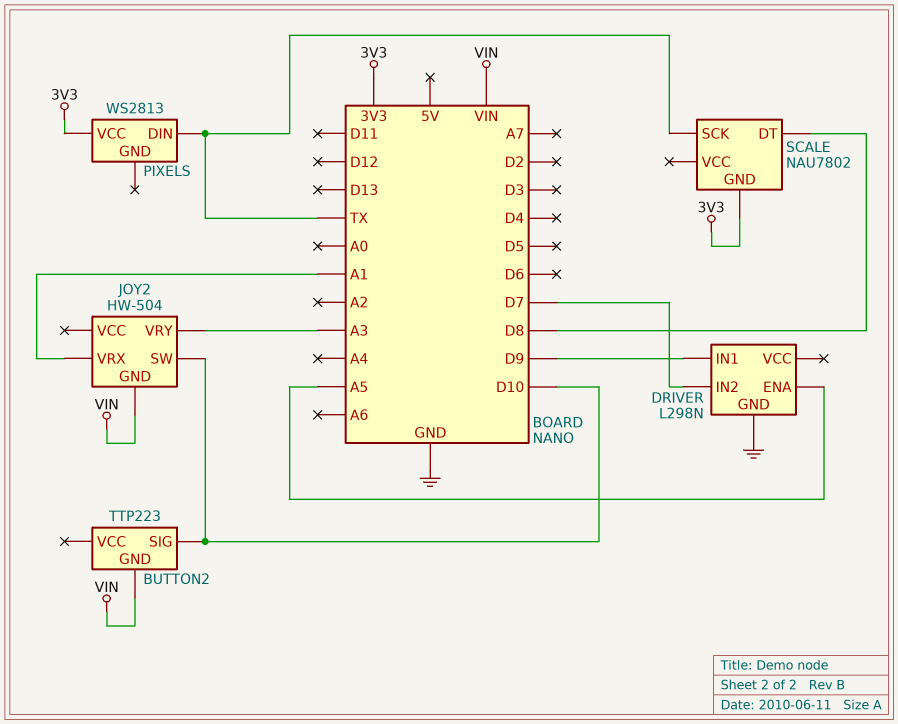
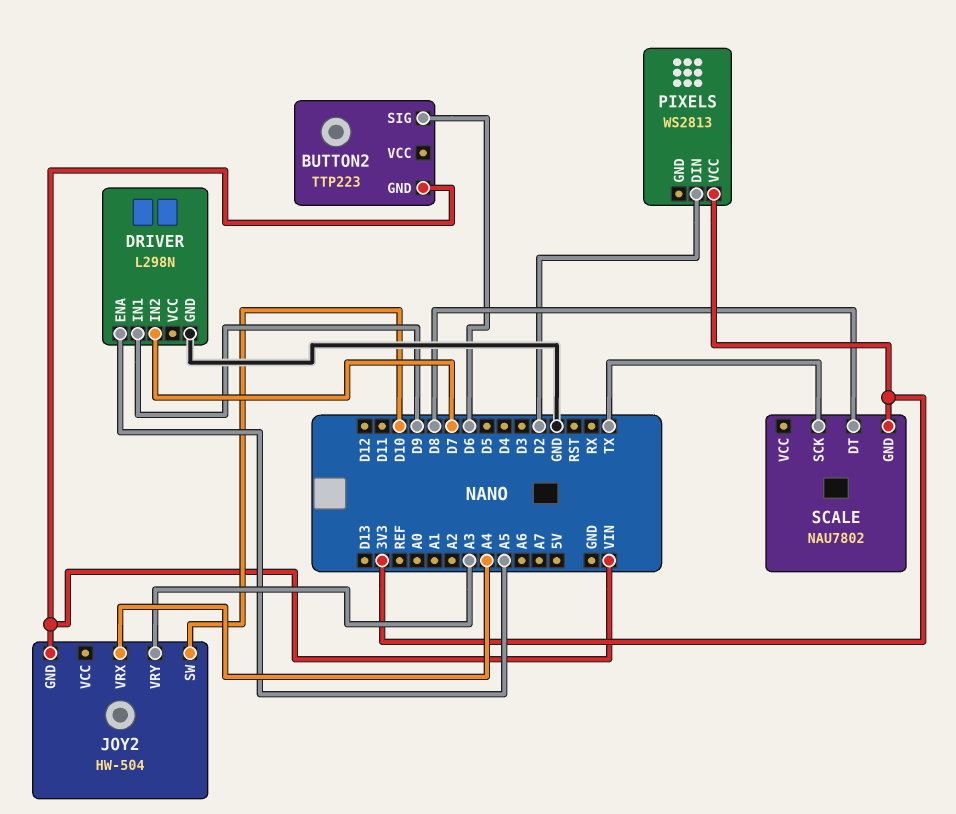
BUTTON2 pin SIG: D10 -> D6
JOY2 pin VRX: A1 -> A4
PIXELS pin DIN: TX -> D2

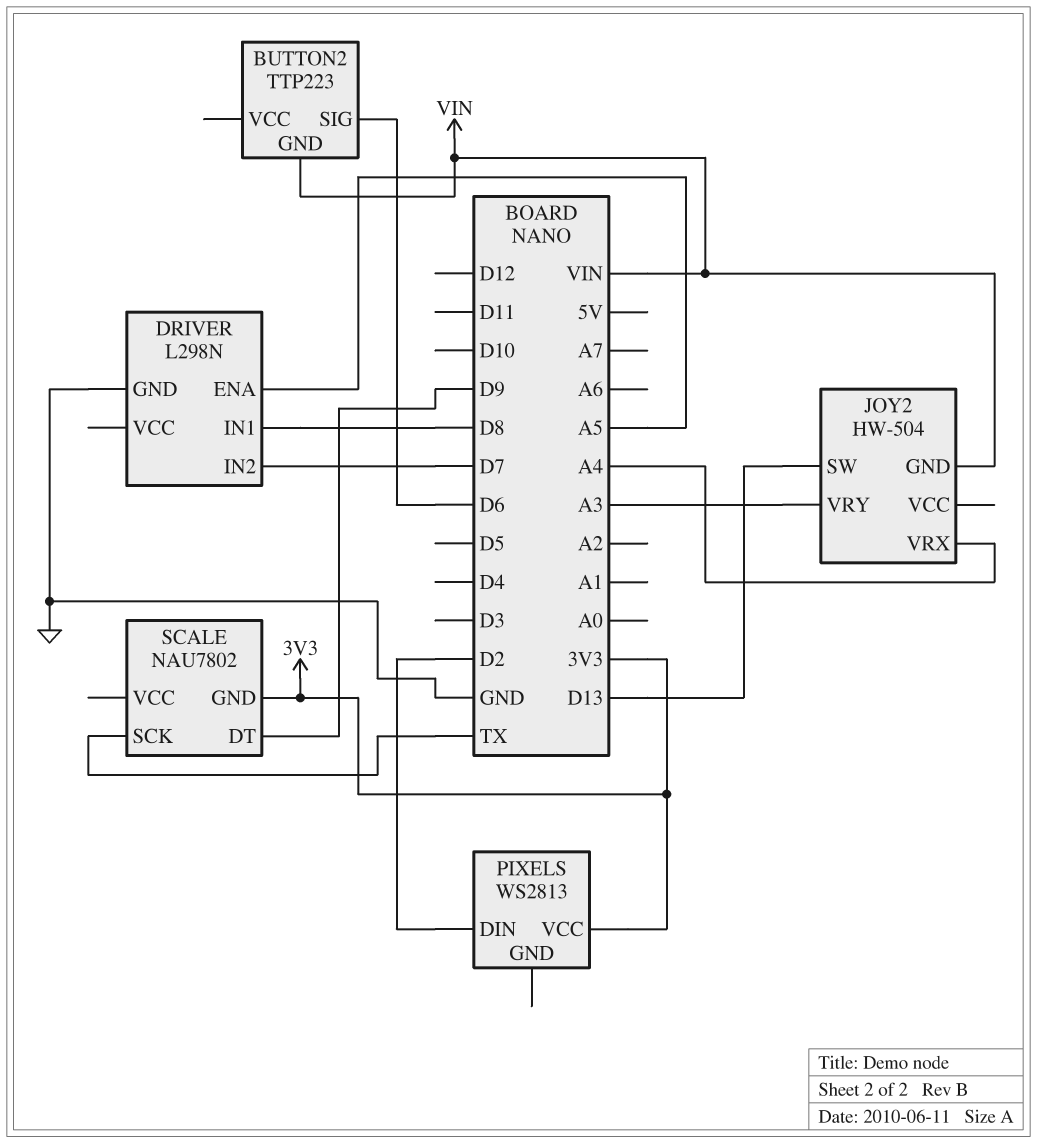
DRIVER pin IN1: D9 -> D8
JOY2 pin SW: D10 -> D13
SCALE pin DT: D8 -> D9

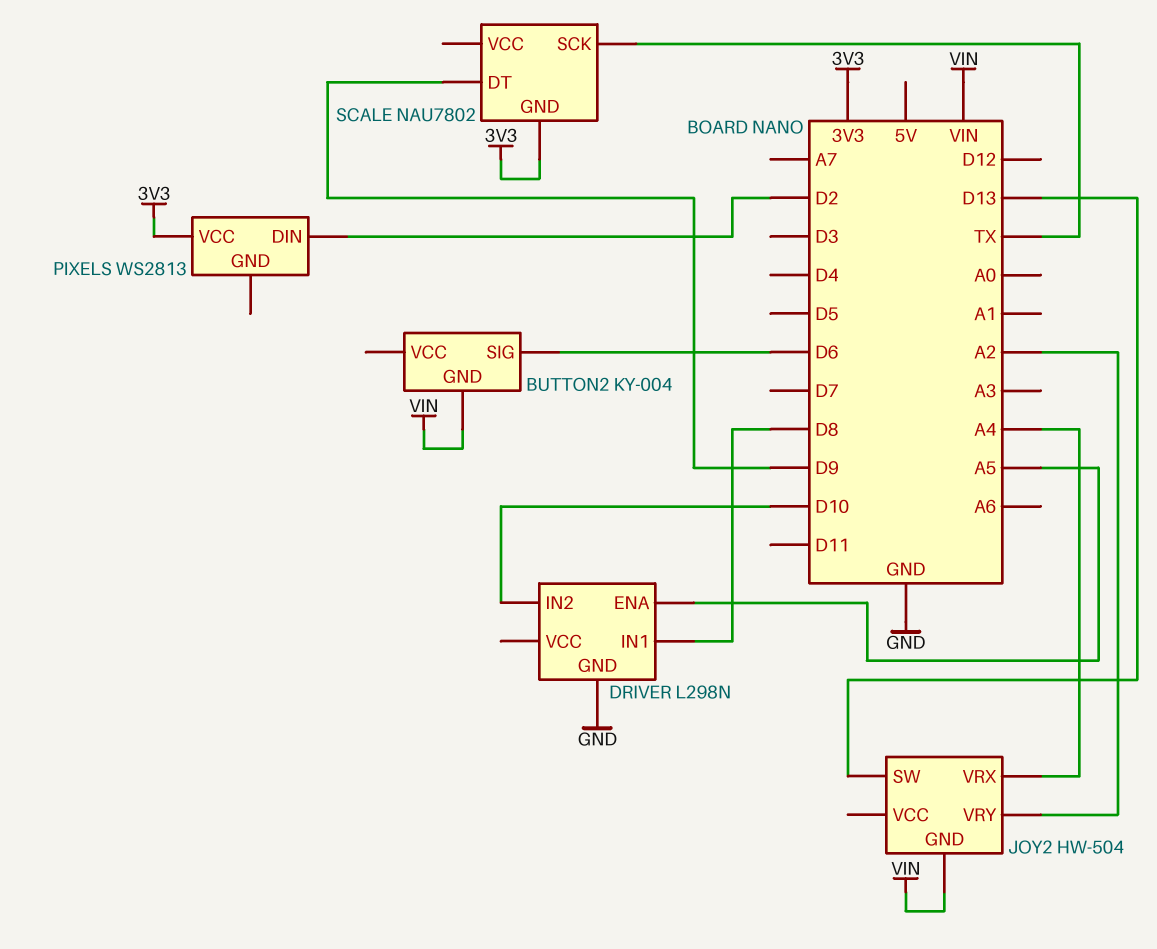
BUTTON2: TTP223 -> KY-004
DRIVER pin IN2: D7 -> D10
JOY2 pin VRY: A3 -> A2

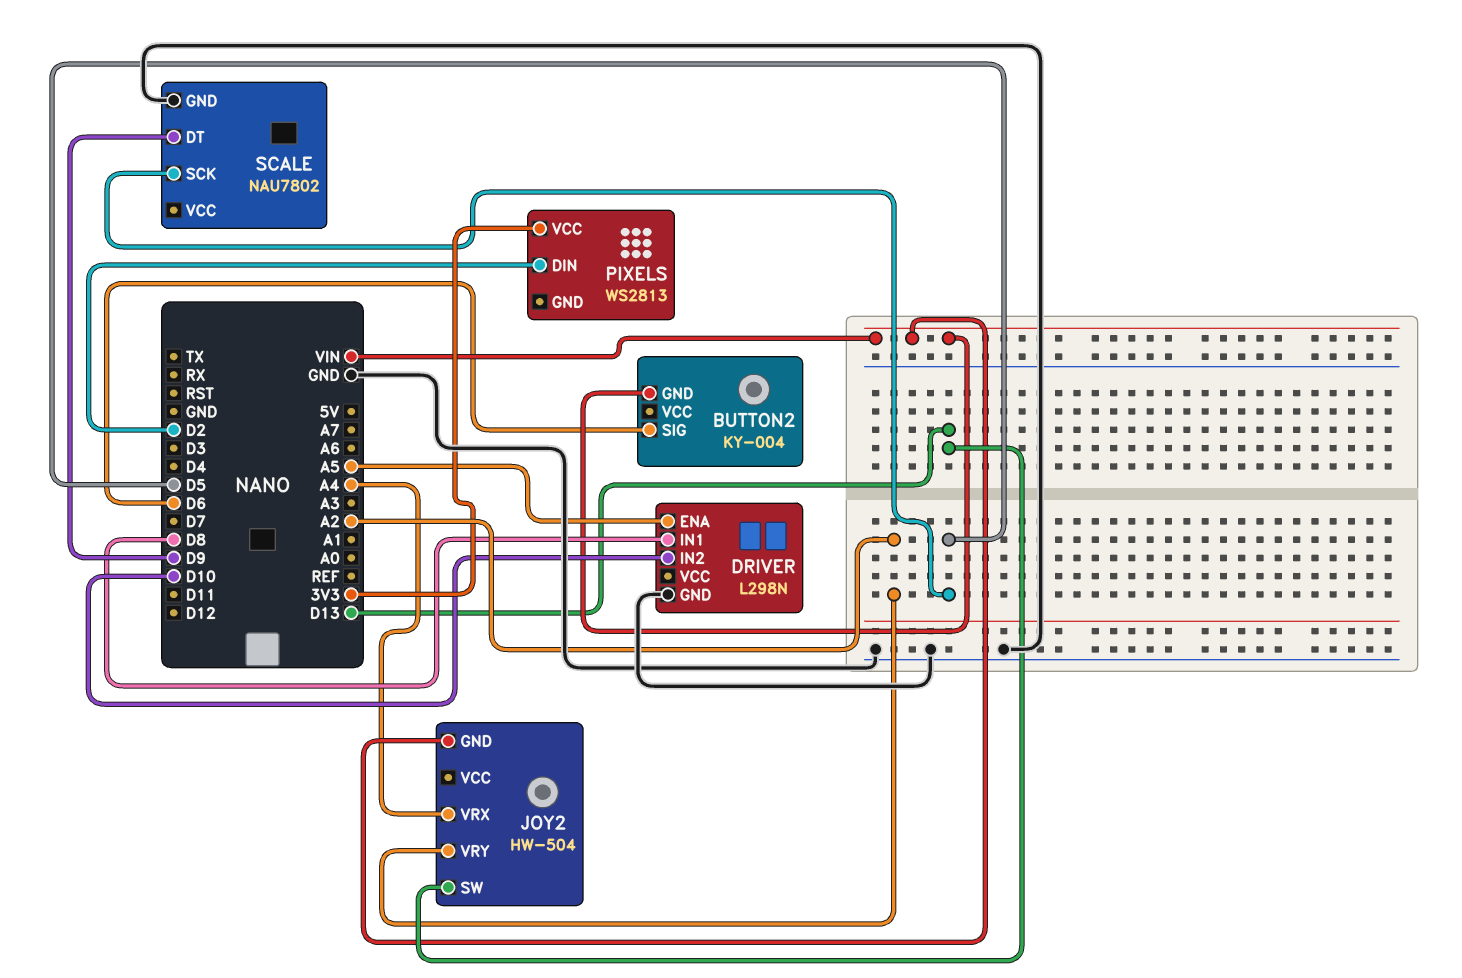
SCALE pin GND: 3V3 -> GND
SCALE pin SCK: TX -> D5

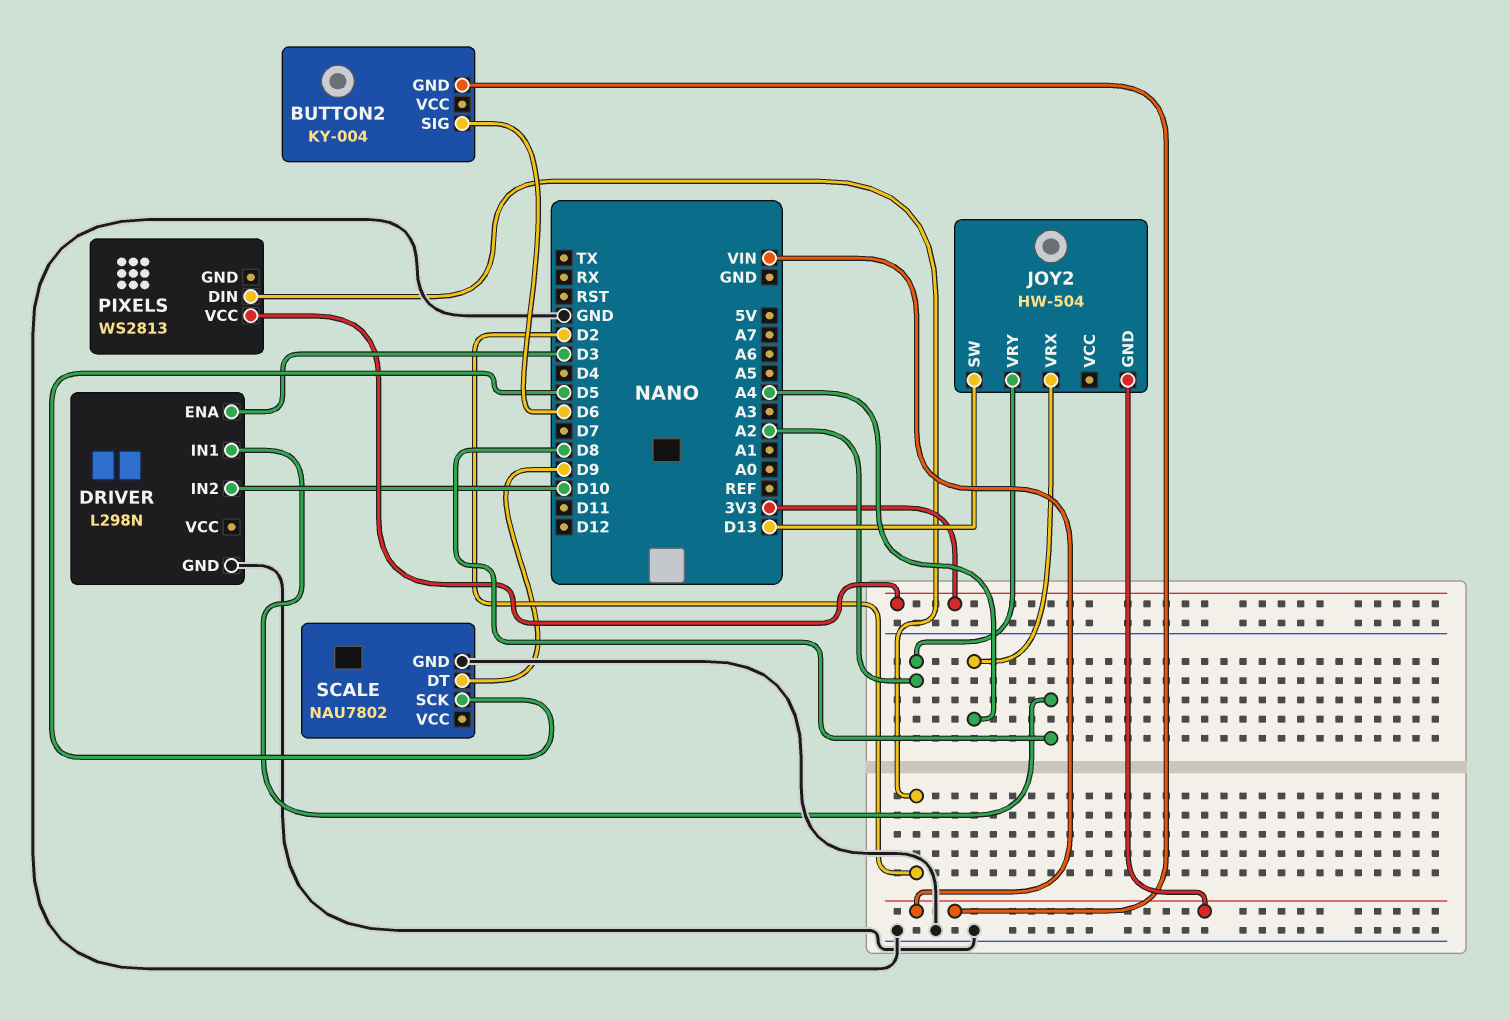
DRIVER pin ENA: A5 -> D3

